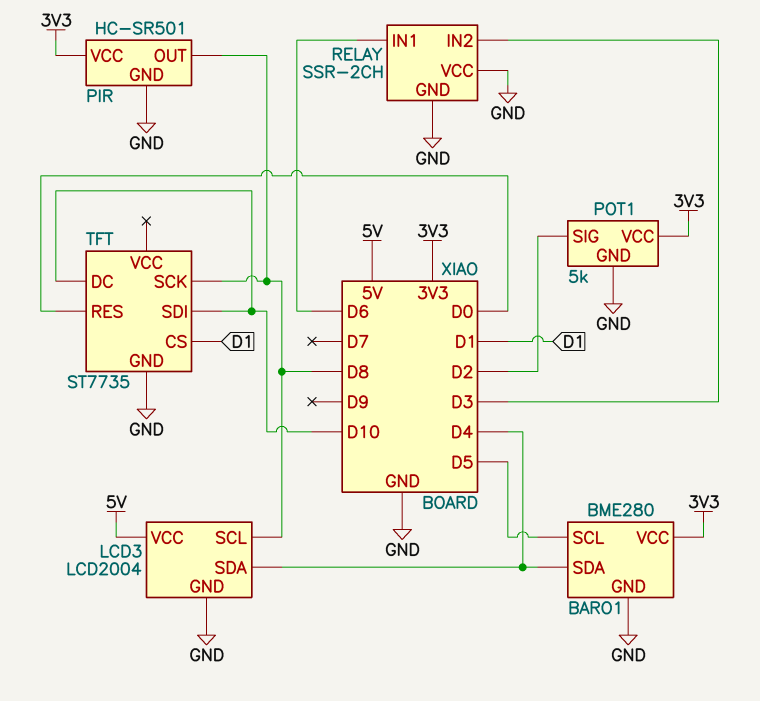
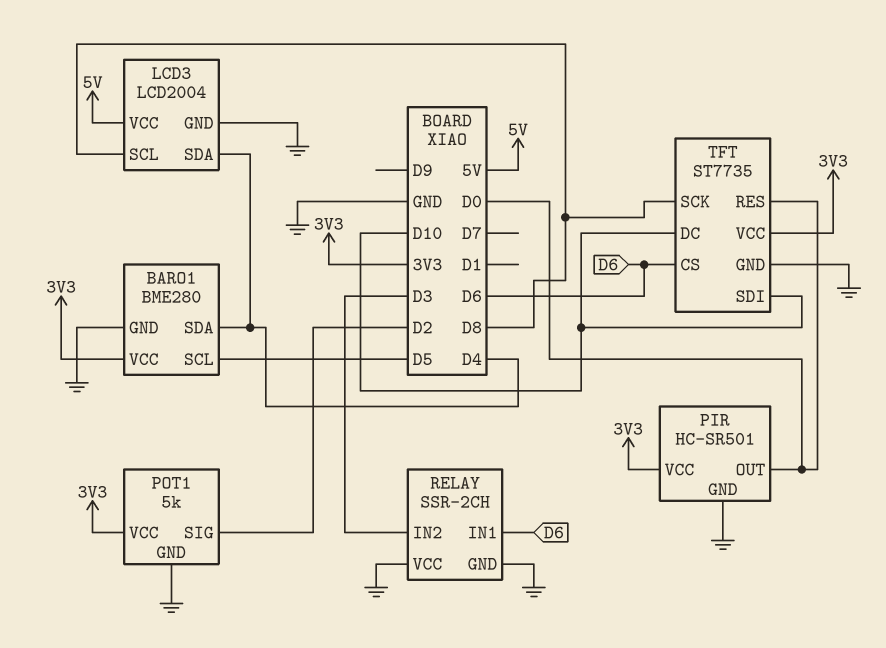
PIR pin OUT: D8 -> D0
TFT pin CS: D1 -> D6
TFT pin VCC: none -> 3V3

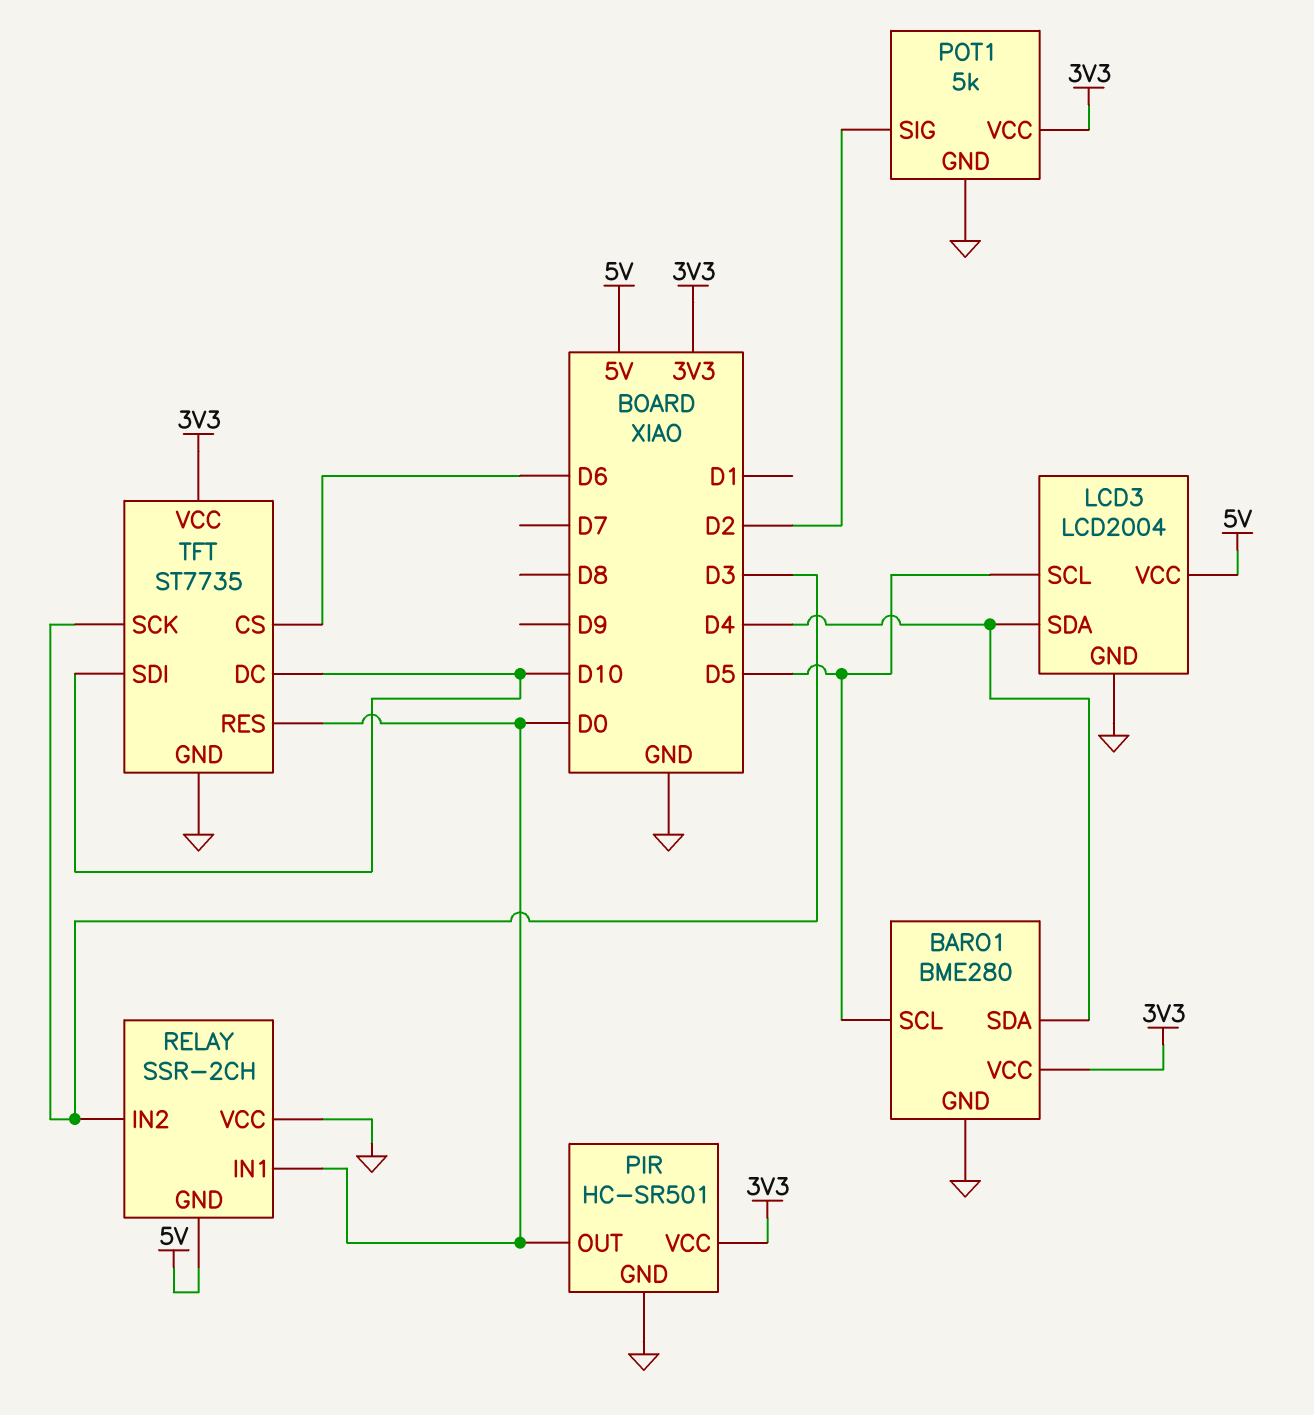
LCD3 pin SCL: D8 -> D5
RELAY pin GND: GND -> 5V
RELAY pin IN1: D6 -> D0
TFT pin SCK: D8 -> D3

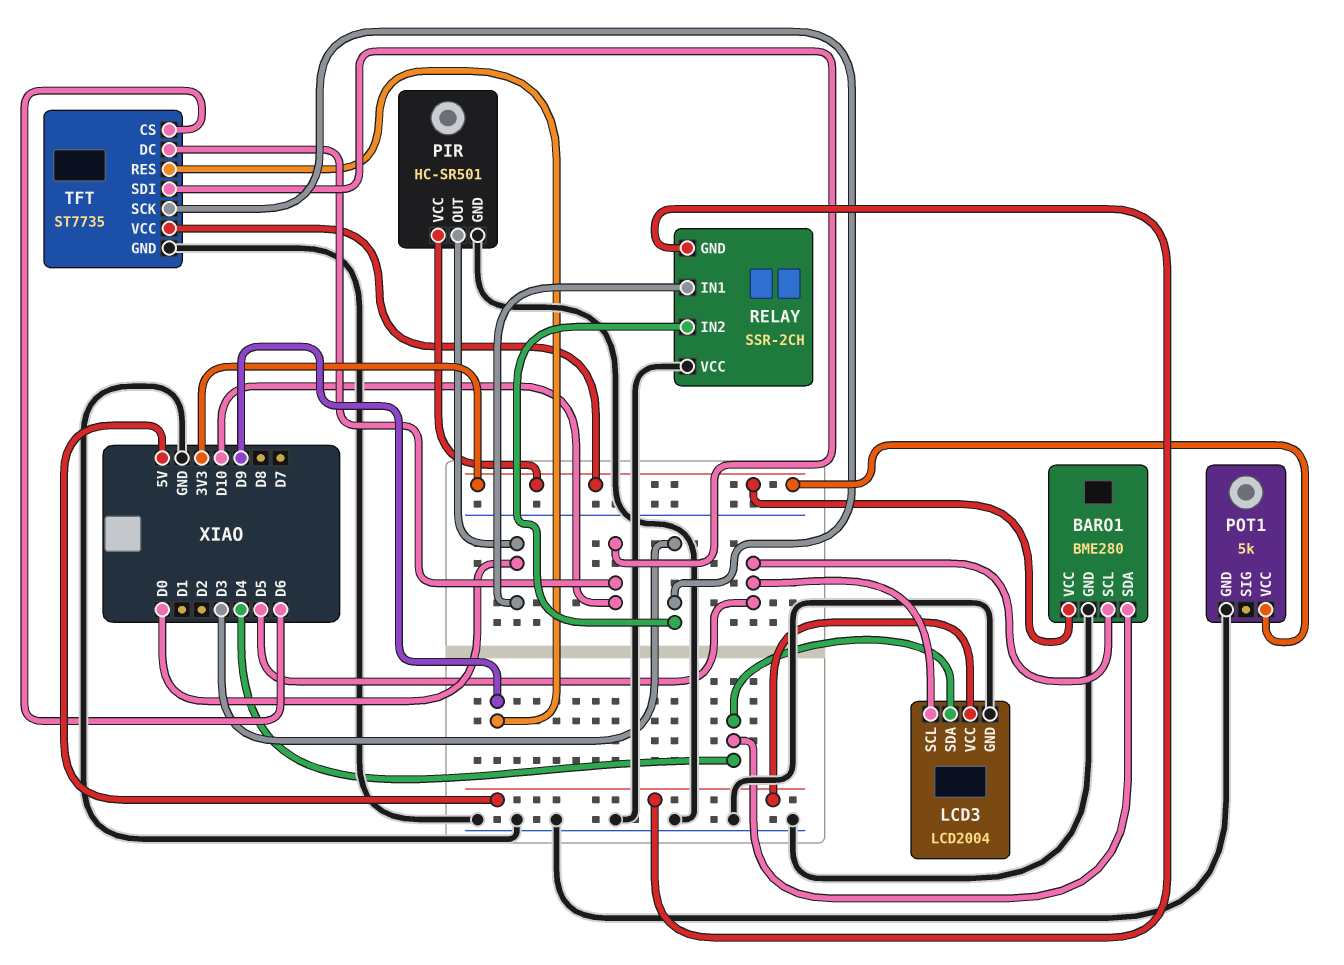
POT1 pin SIG: D2 -> none
TFT pin RES: D0 -> D9

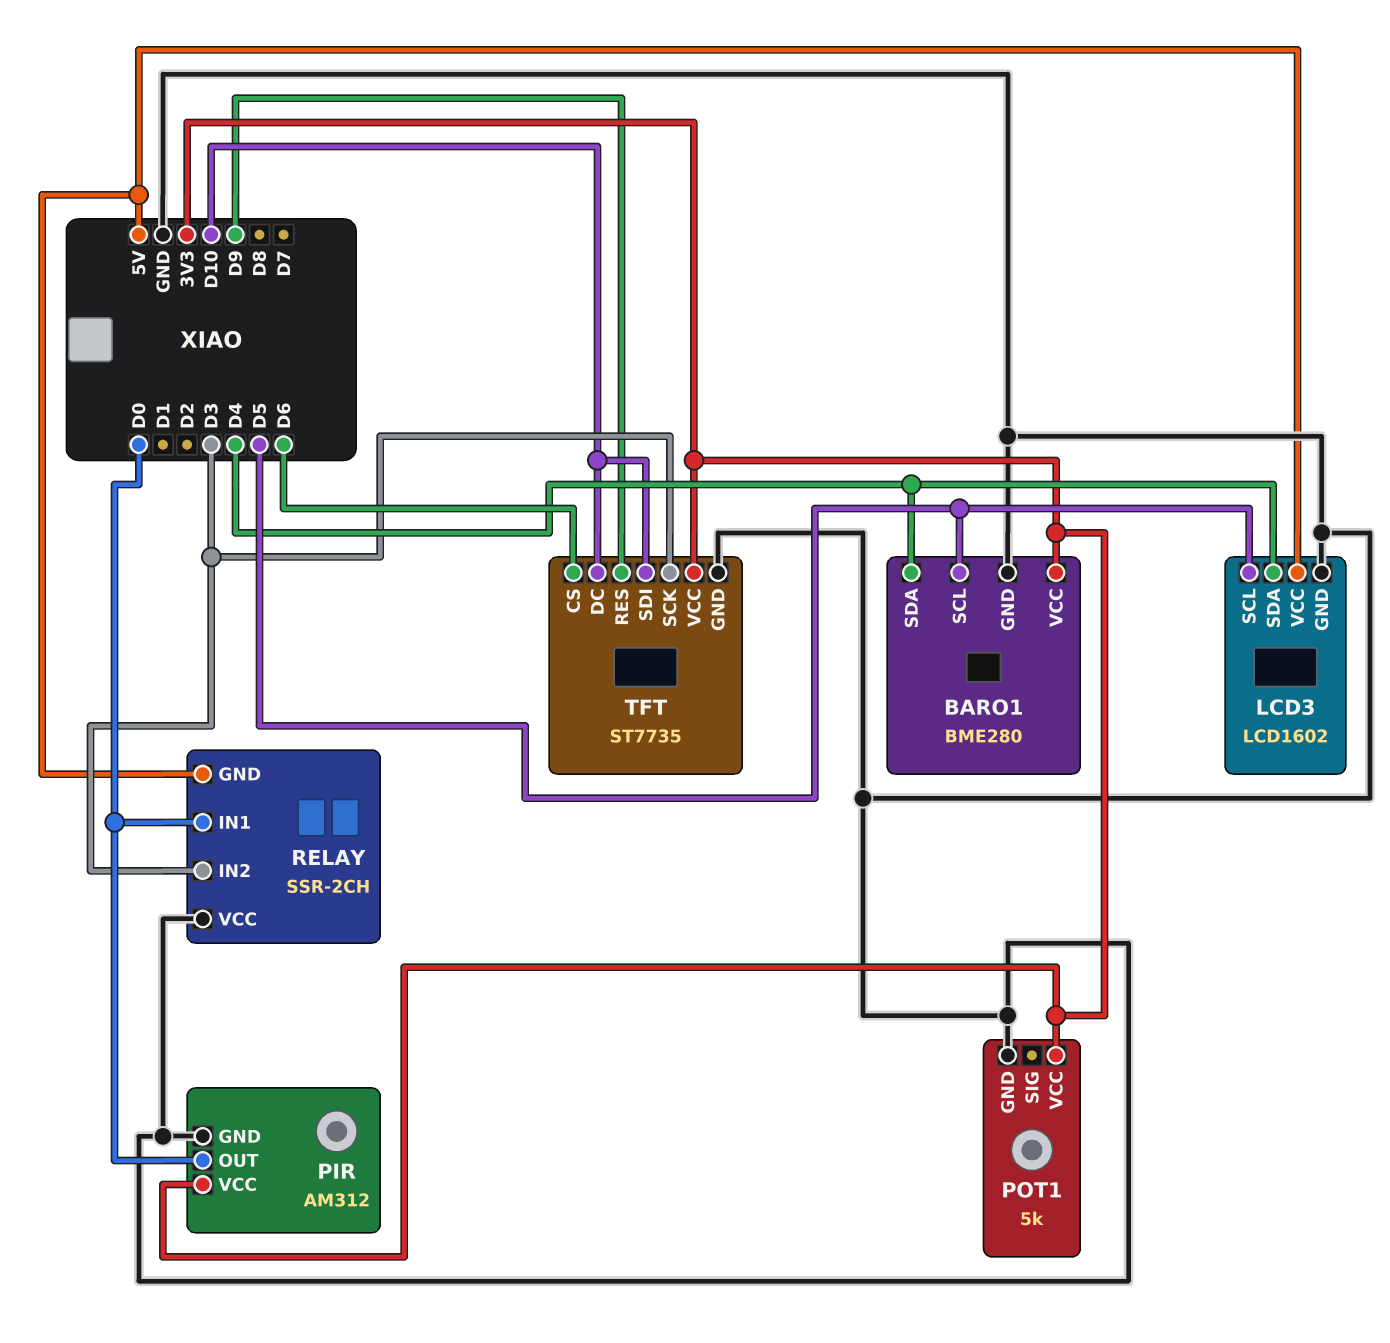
LCD3: LCD2004 -> LCD1602
PIR: HC-SR501 -> AM312

